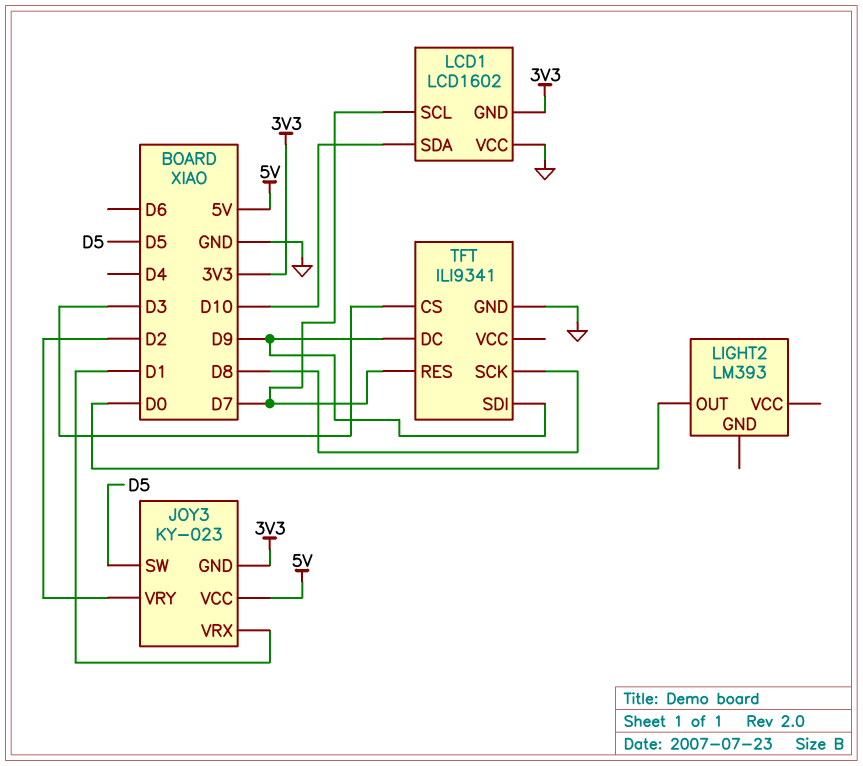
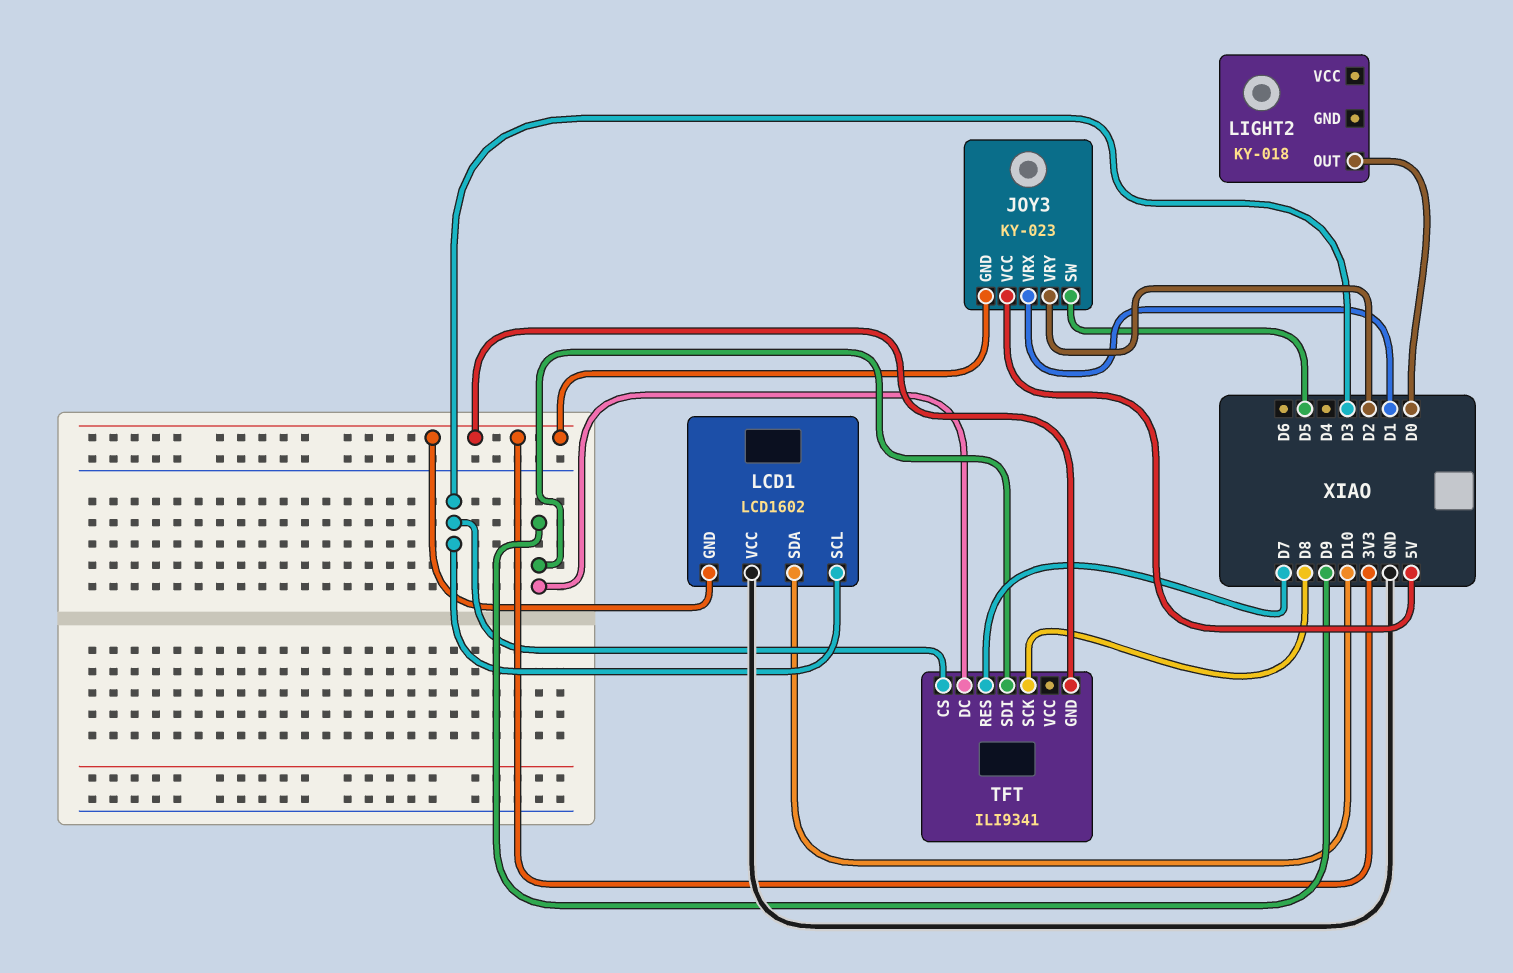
LCD1 pin SCL: D7 -> D3
LIGHT2: LM393 -> KY-018
TFT pin GND: GND -> 3V3

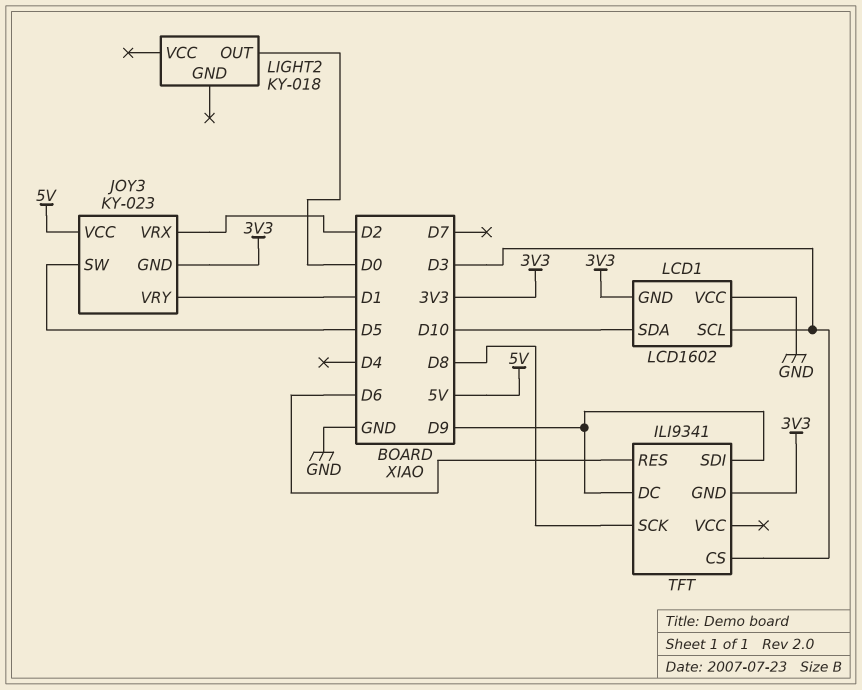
JOY3 pin VRX: D1 -> D2
JOY3 pin VRY: D2 -> D1
TFT pin RES: D7 -> D6

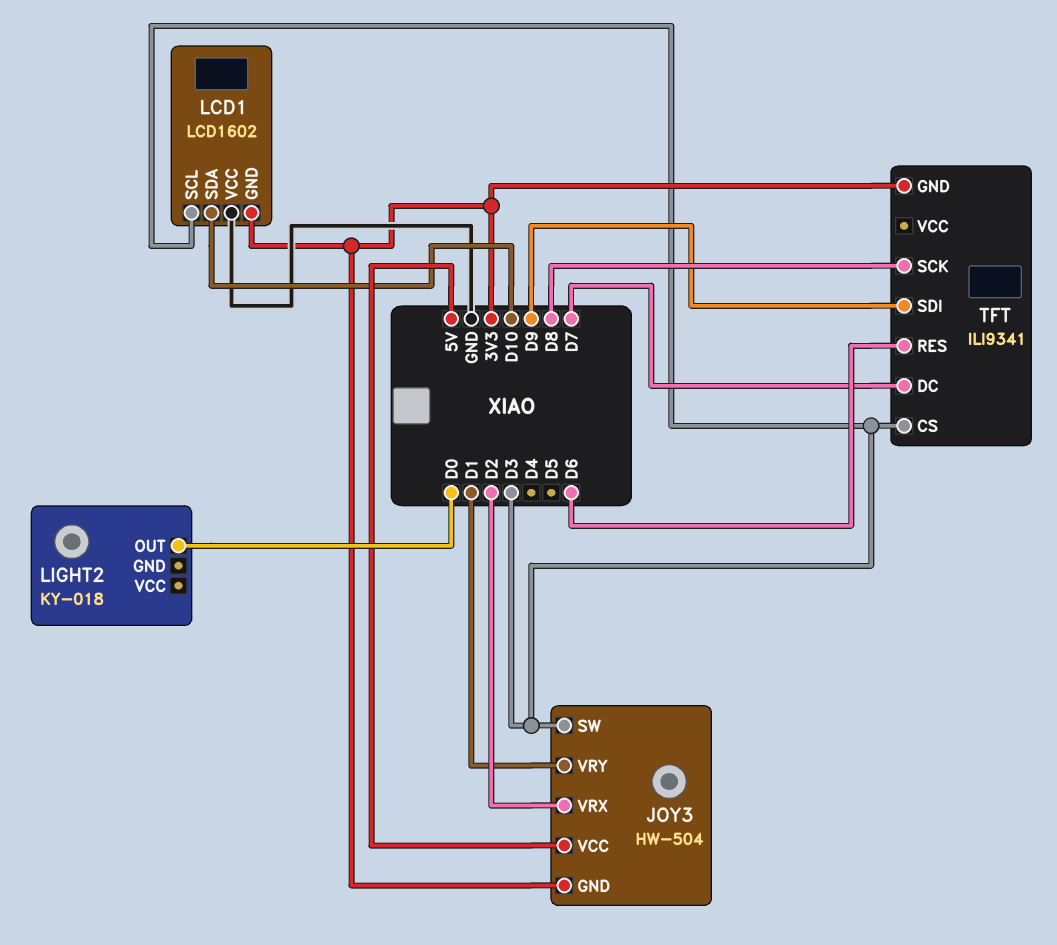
JOY3: KY-023 -> HW-504
JOY3 pin SW: D5 -> D3
TFT pin DC: D9 -> D7

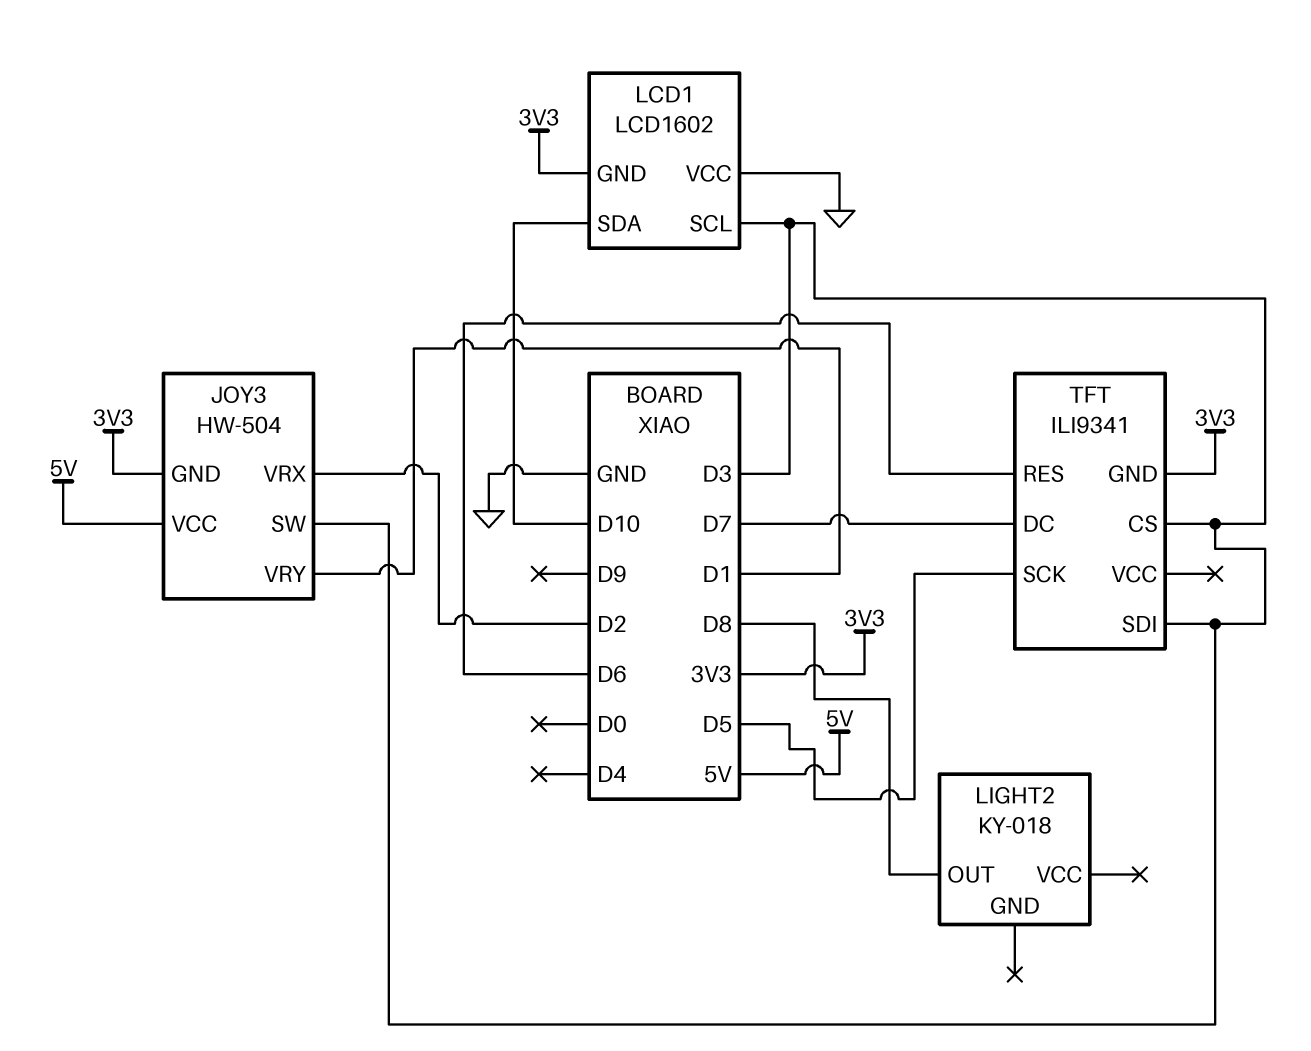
LIGHT2 pin OUT: D0 -> D8
TFT pin SCK: D8 -> D5
TFT pin SDI: D9 -> D3

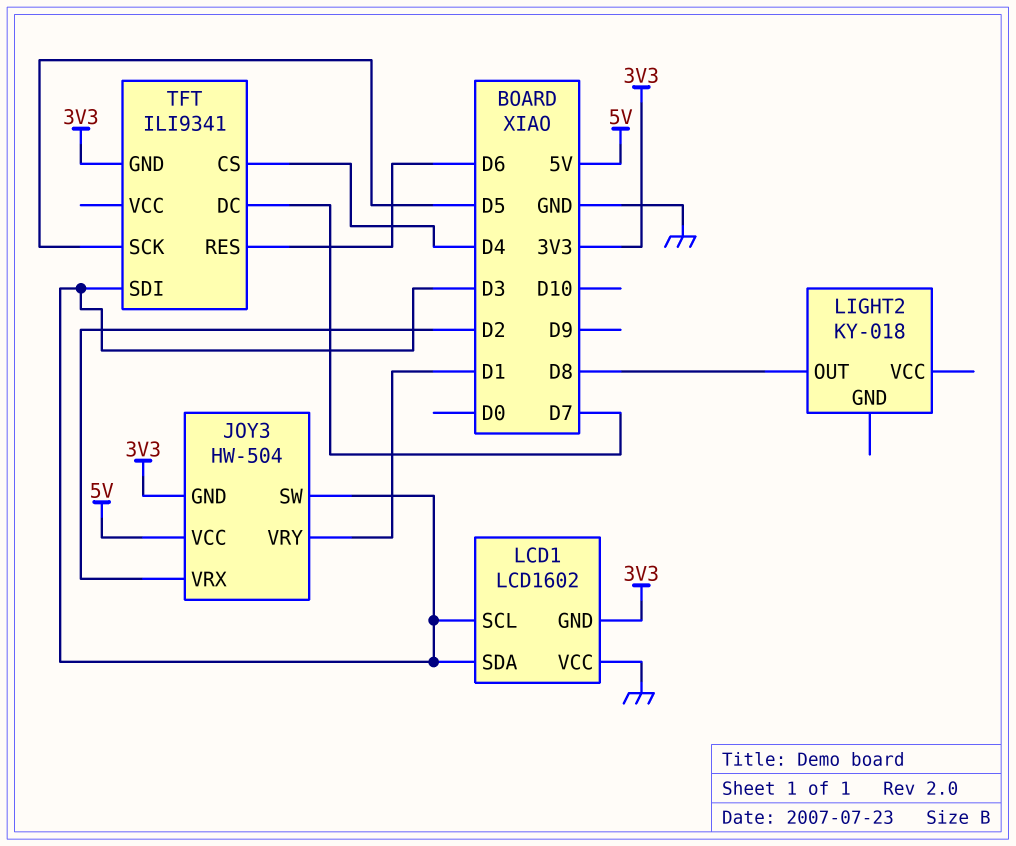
LCD1 pin SDA: D10 -> D3
TFT pin CS: D3 -> D4

